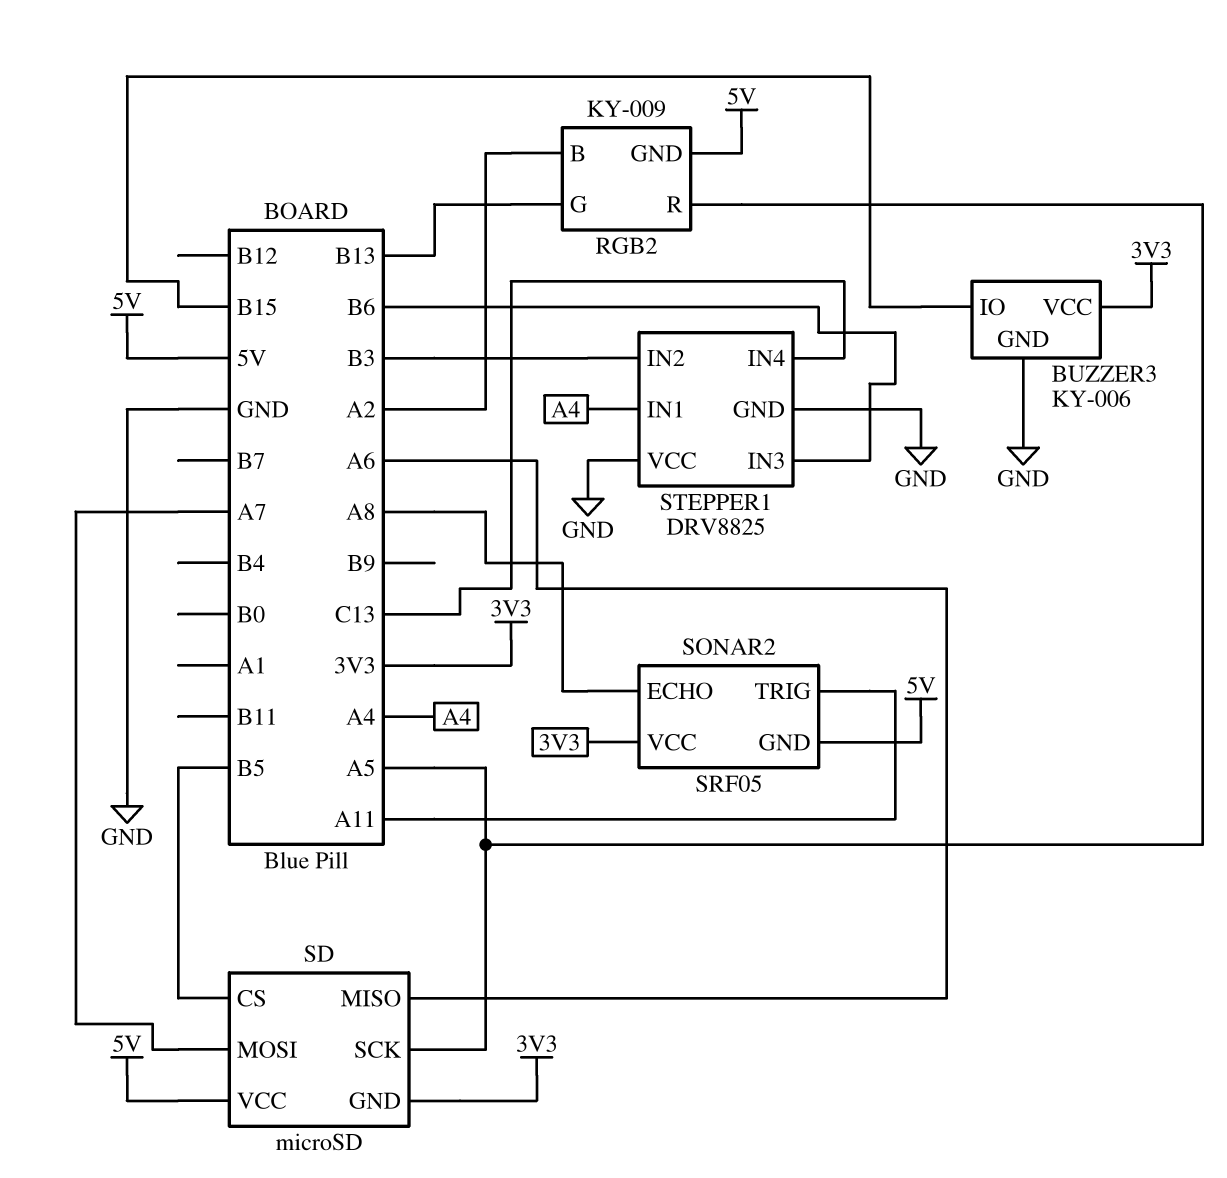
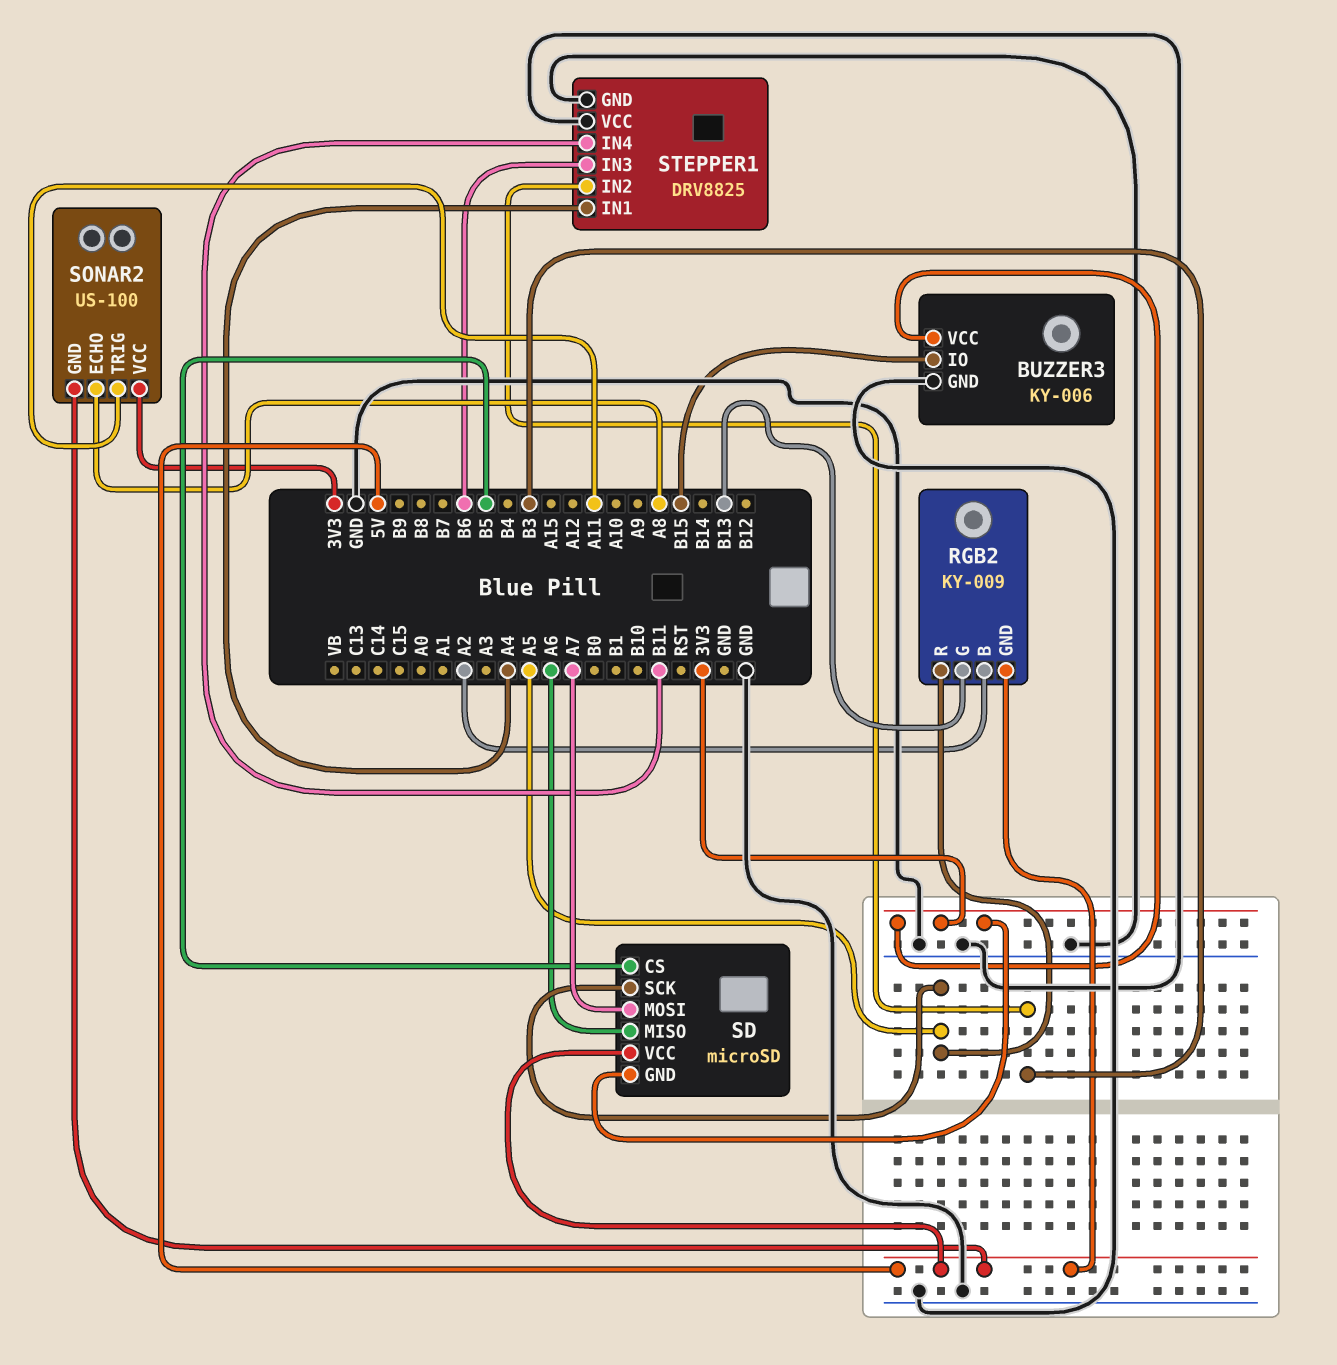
SONAR2: SRF05 -> US-100
STEPPER1 pin IN4: C13 -> B11

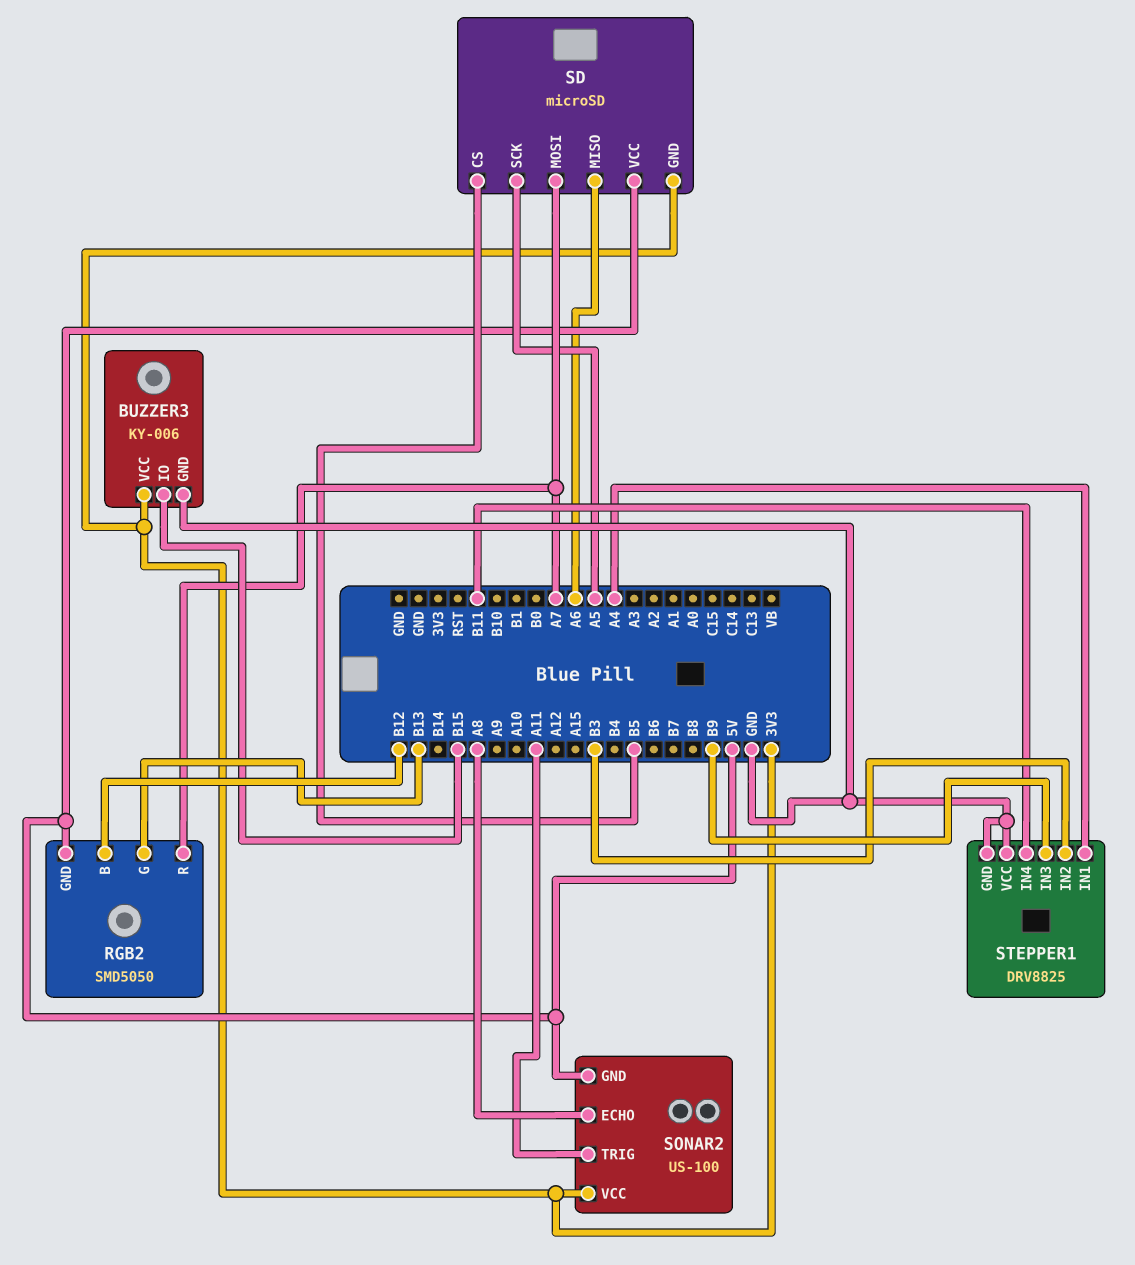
RGB2: KY-009 -> SMD5050
RGB2 pin B: A2 -> B12
RGB2 pin R: A5 -> A7
STEPPER1 pin IN3: B6 -> B9

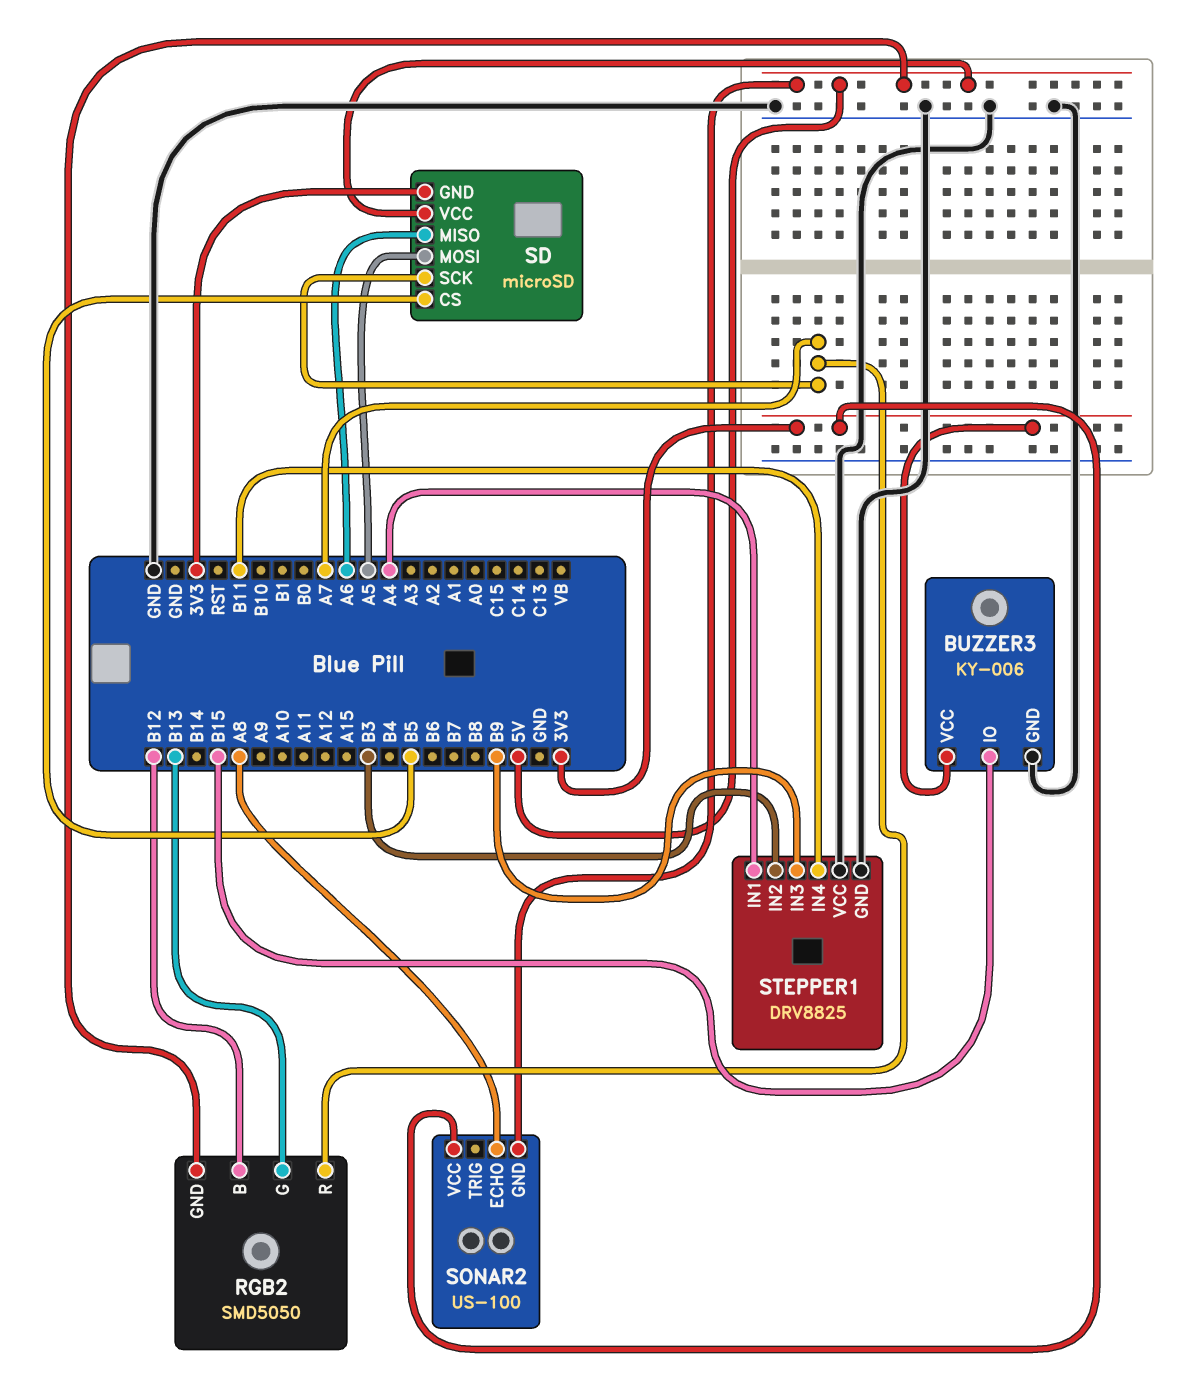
SD pin MOSI: A7 -> A5
SD pin SCK: A5 -> A7
SONAR2 pin TRIG: A11 -> none

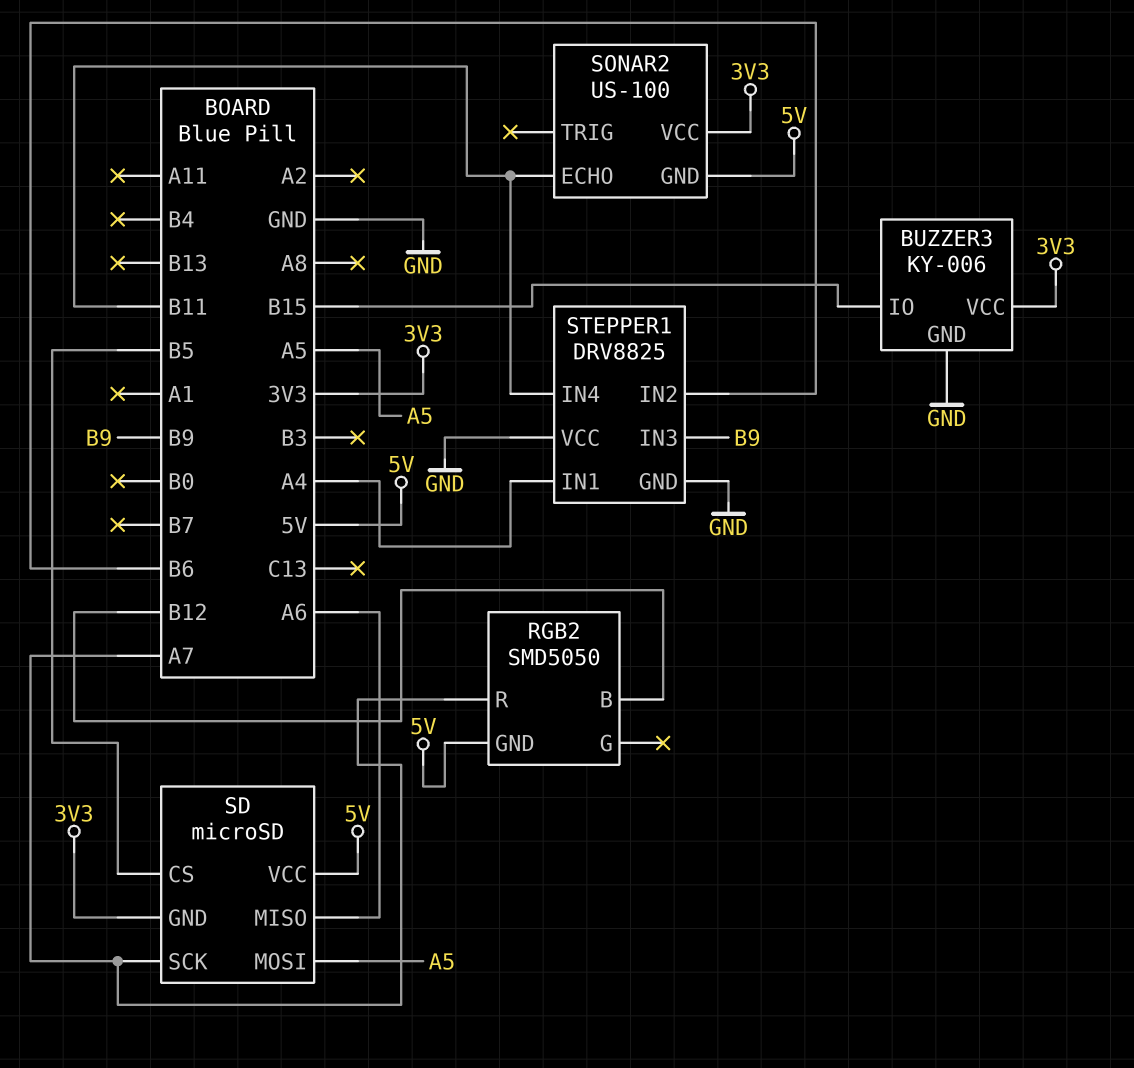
RGB2 pin G: B13 -> none
SONAR2 pin ECHO: A8 -> B11
STEPPER1 pin IN2: B3 -> B6

